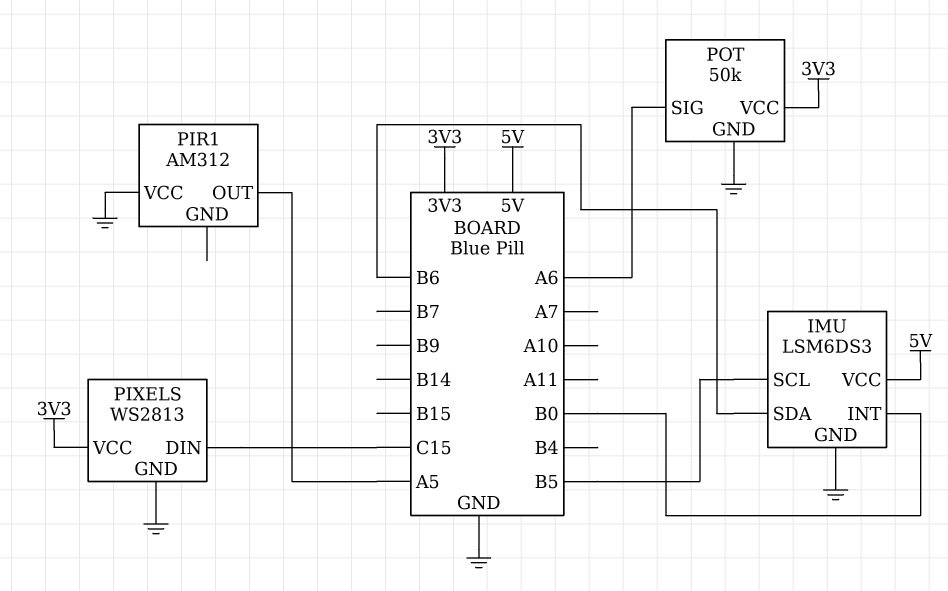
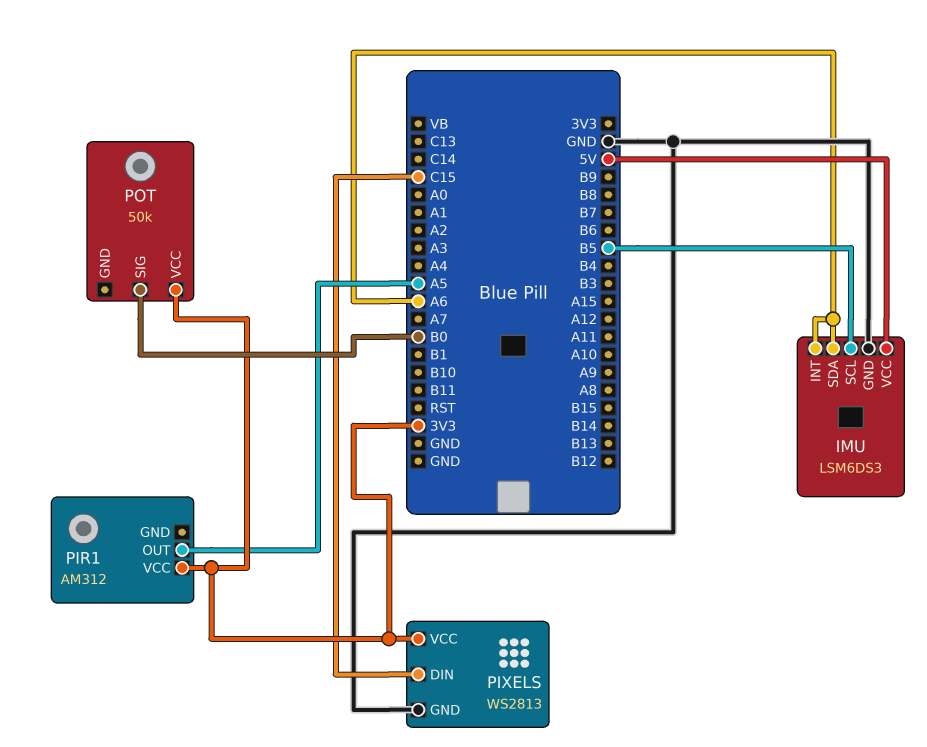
IMU pin INT: B0 -> A6
IMU pin SDA: B6 -> A6
PIR1 pin VCC: GND -> 3V3
POT pin GND: GND -> none
POT pin SIG: A6 -> B0

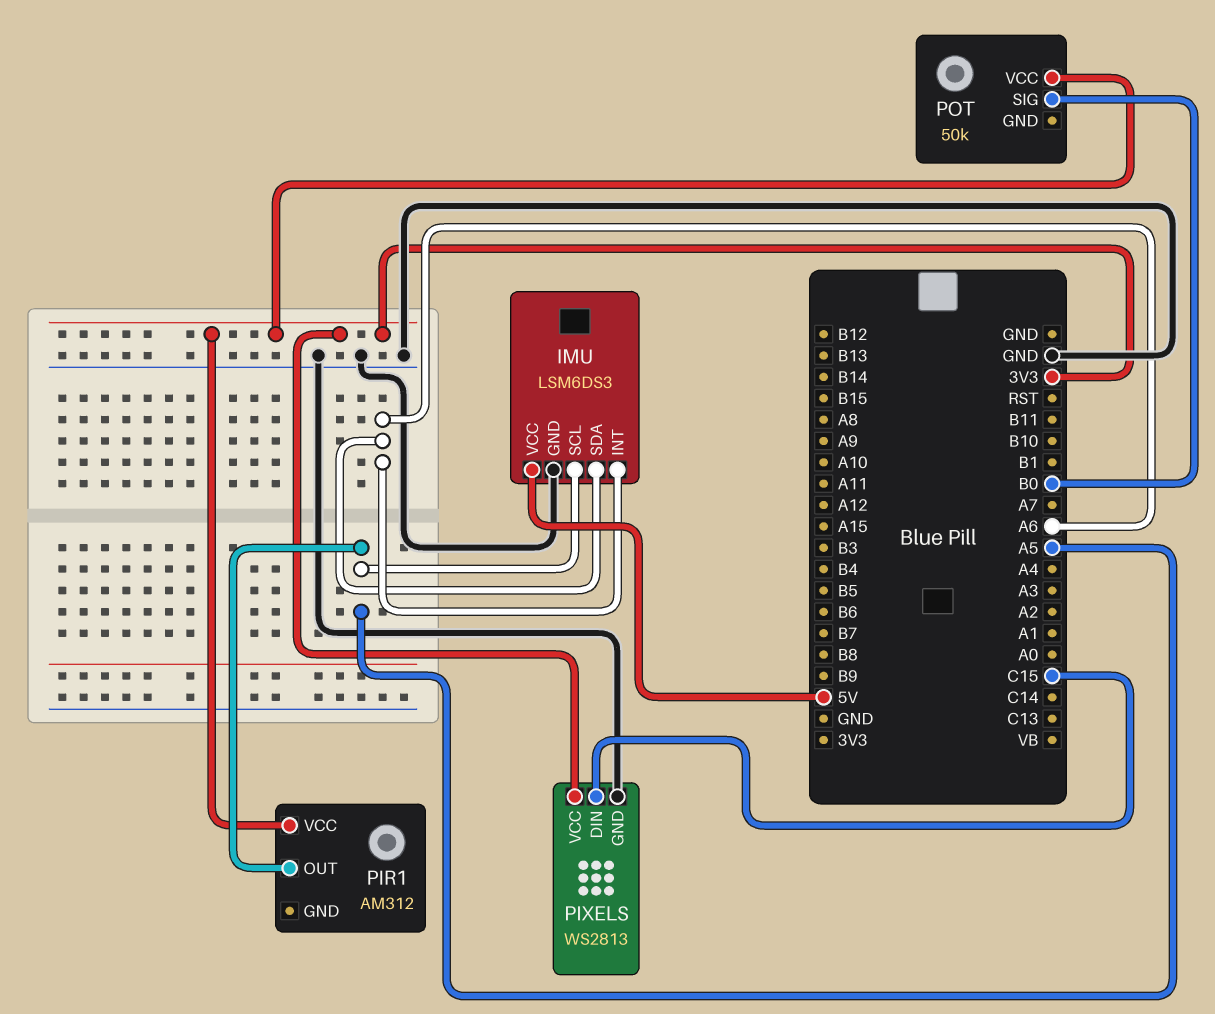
IMU pin SCL: B5 -> A5

